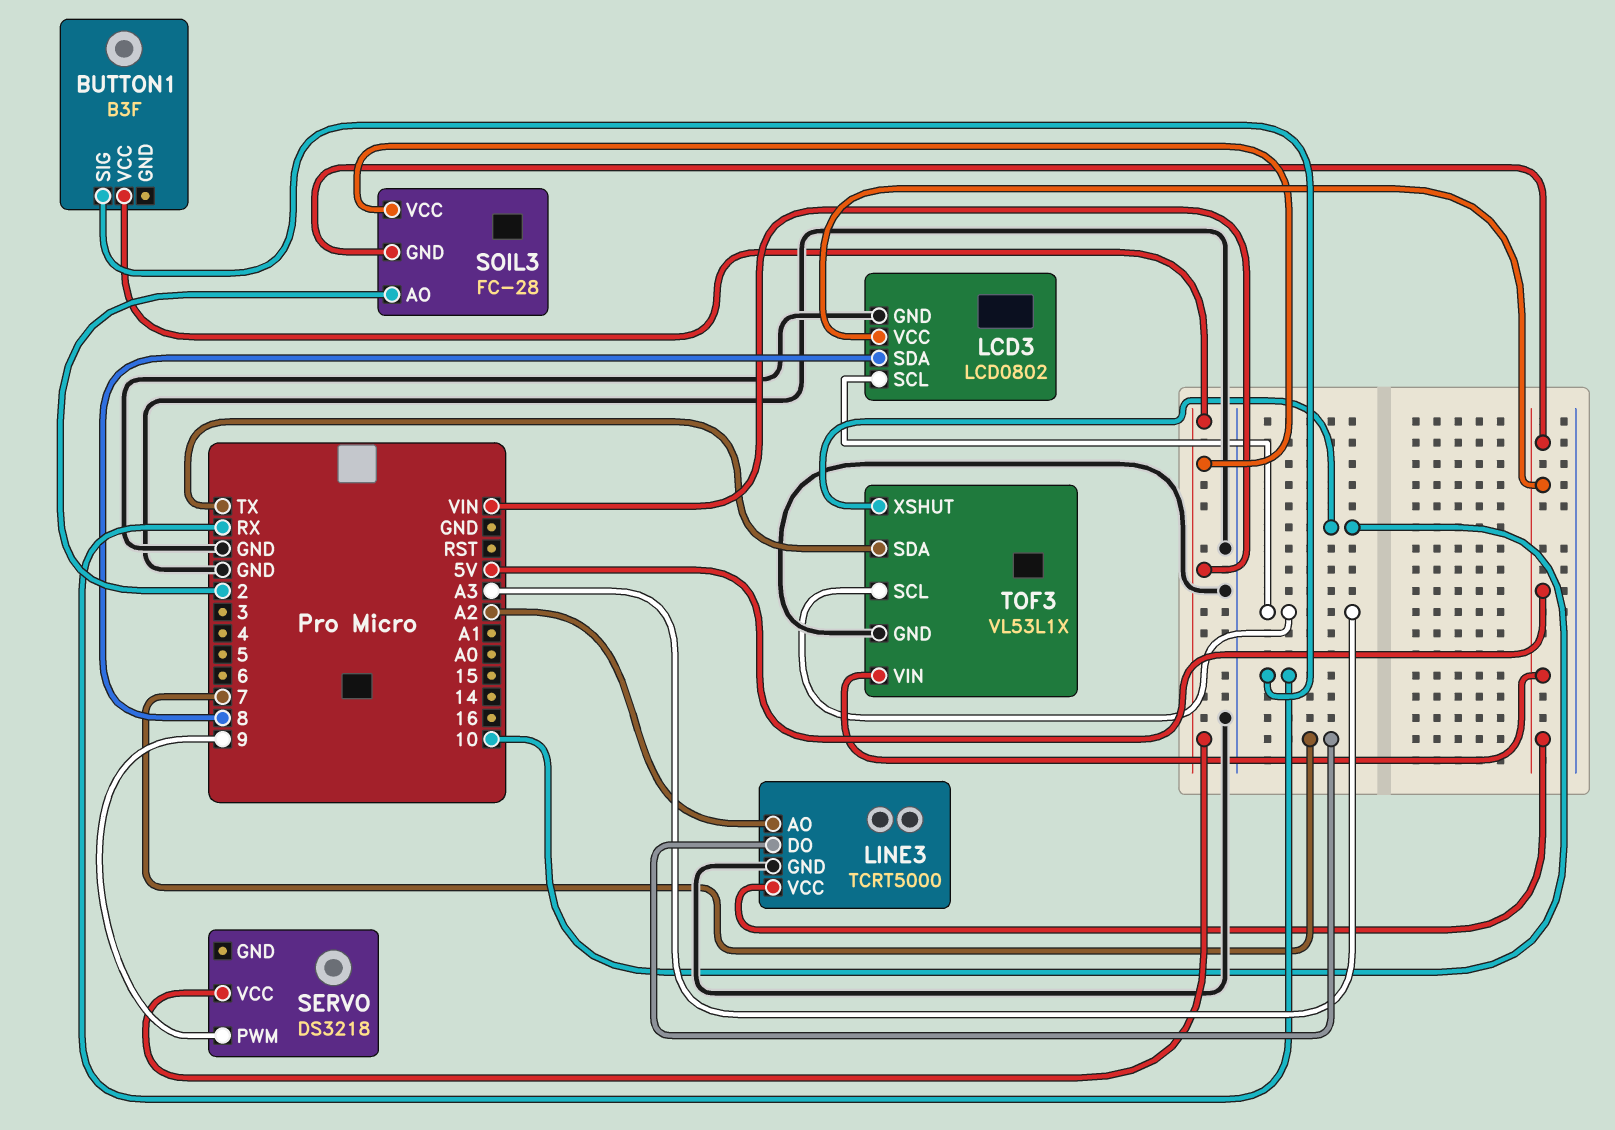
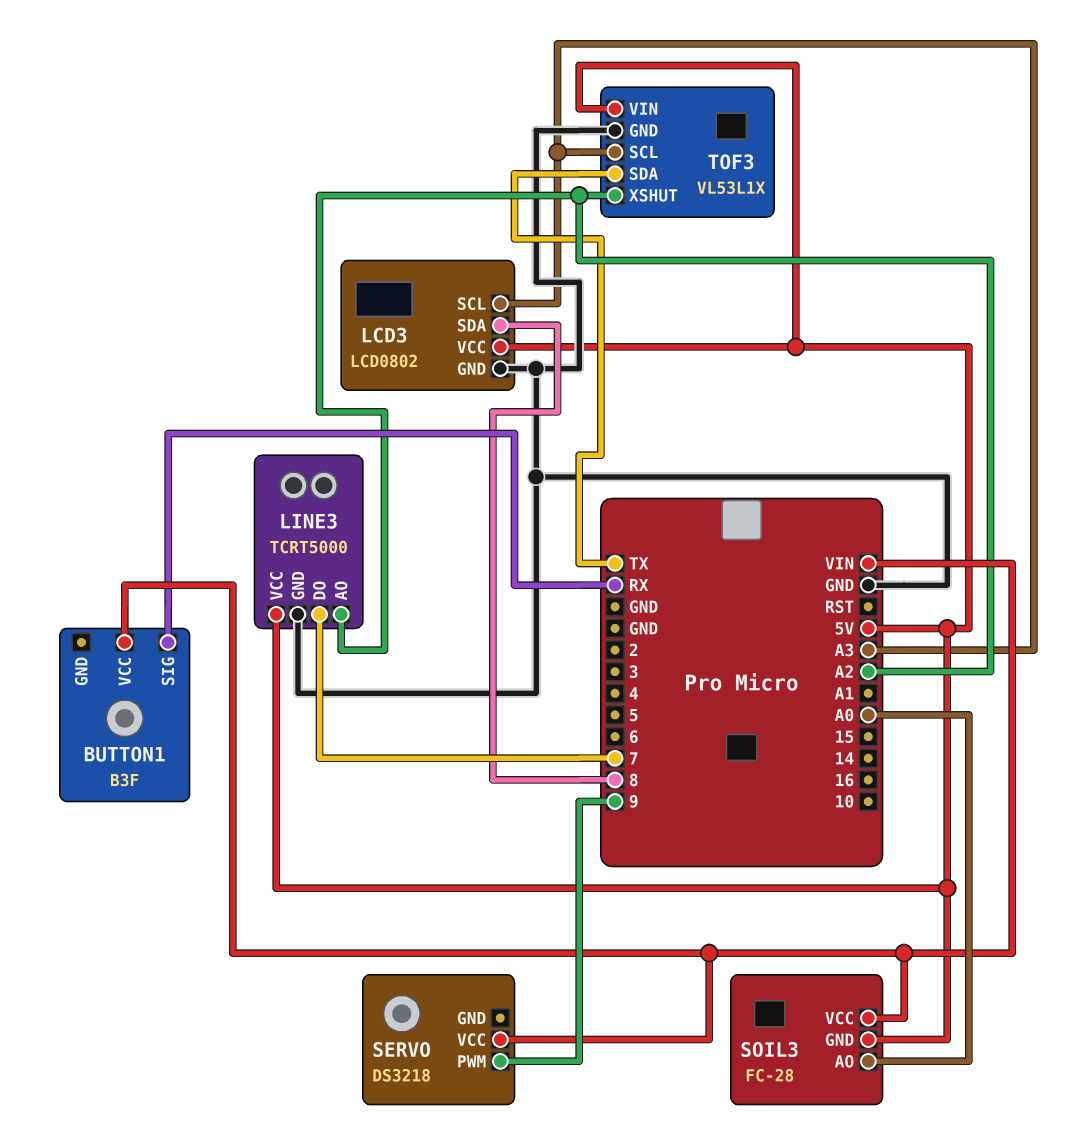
SOIL3 pin AO: 2 -> A0
TOF3 pin XSHUT: 10 -> A2

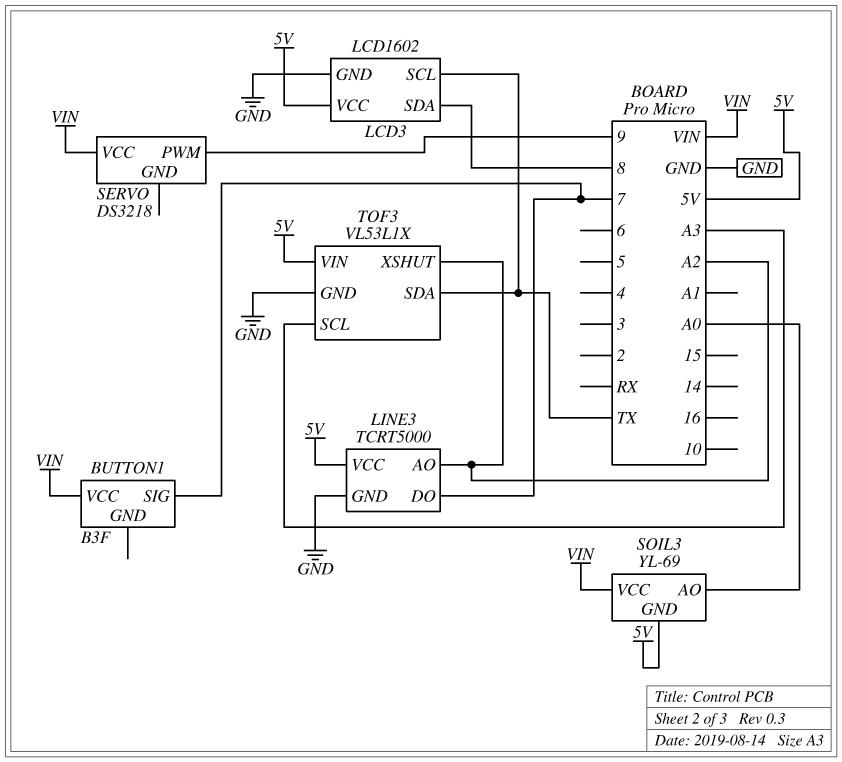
BUTTON1 pin SIG: RX -> 7
LCD3: LCD0802 -> LCD1602
LCD3 pin SCL: A3 -> TX
SOIL3: FC-28 -> YL-69

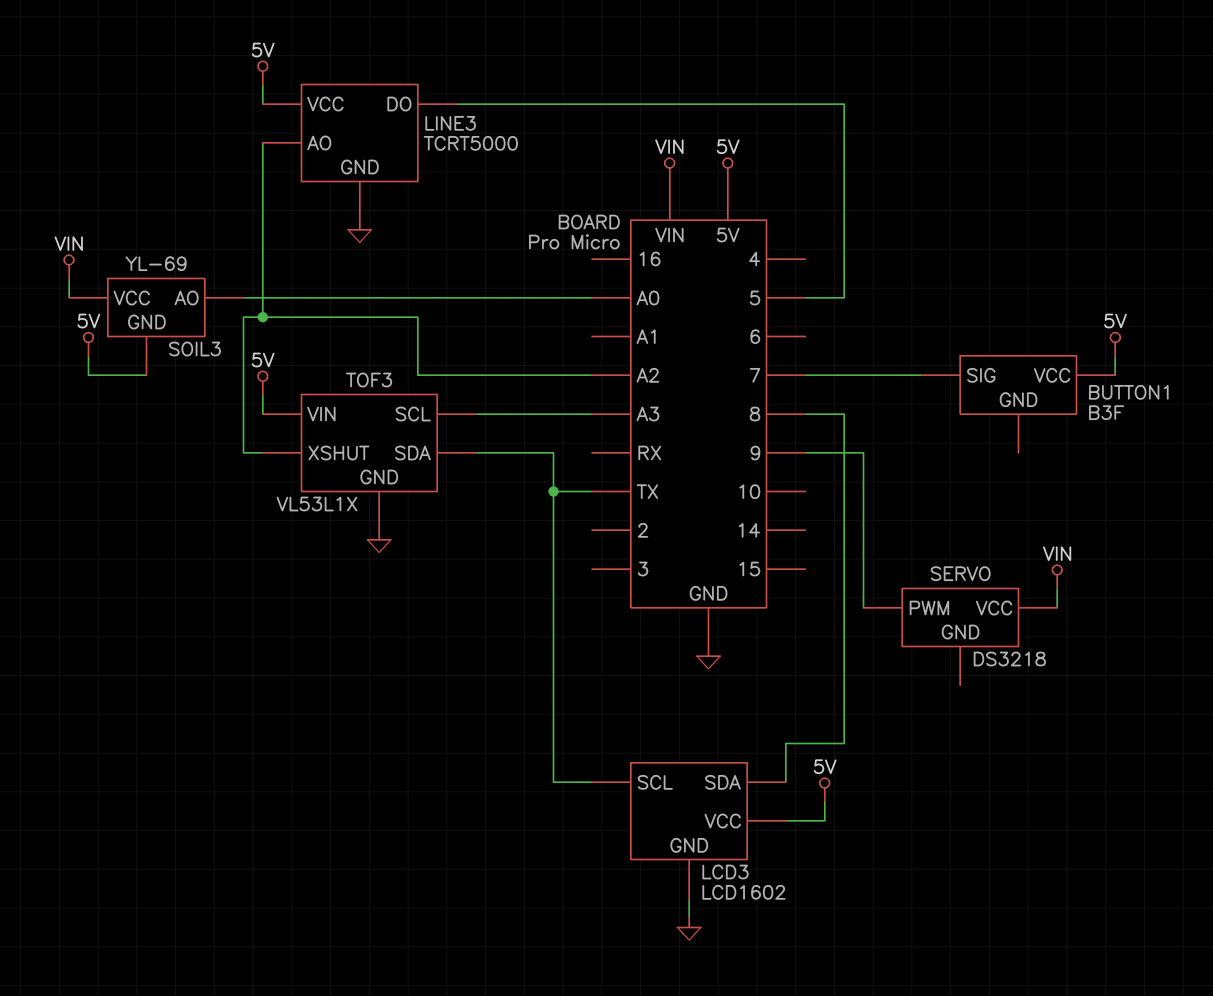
BUTTON1 pin VCC: VIN -> 5V
LINE3 pin DO: 7 -> 5

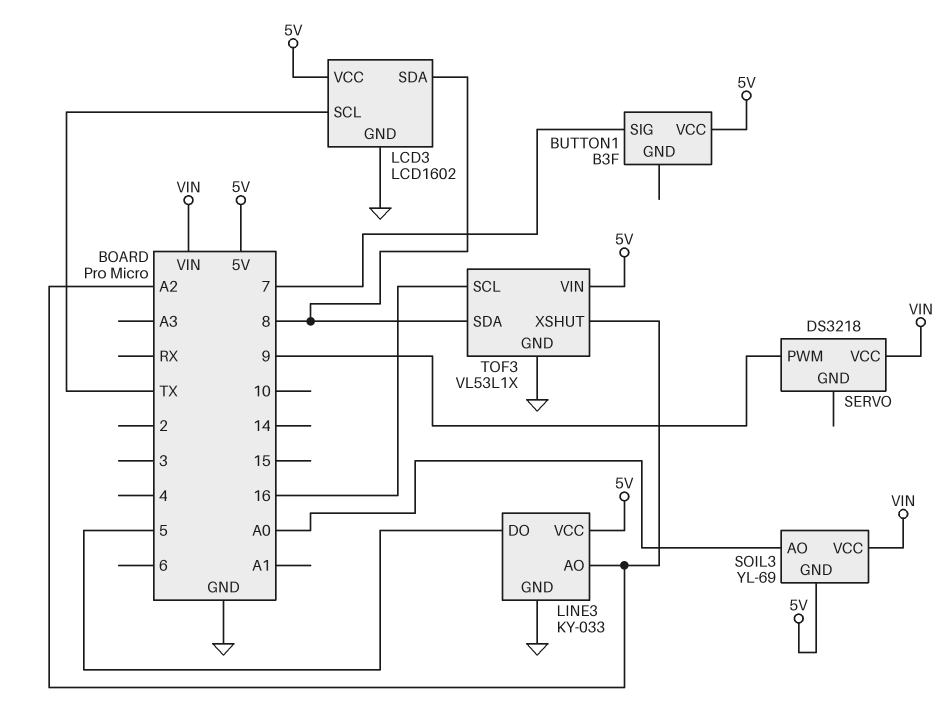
LINE3: TCRT5000 -> KY-033
TOF3 pin SCL: A3 -> 16
TOF3 pin SDA: TX -> 8

